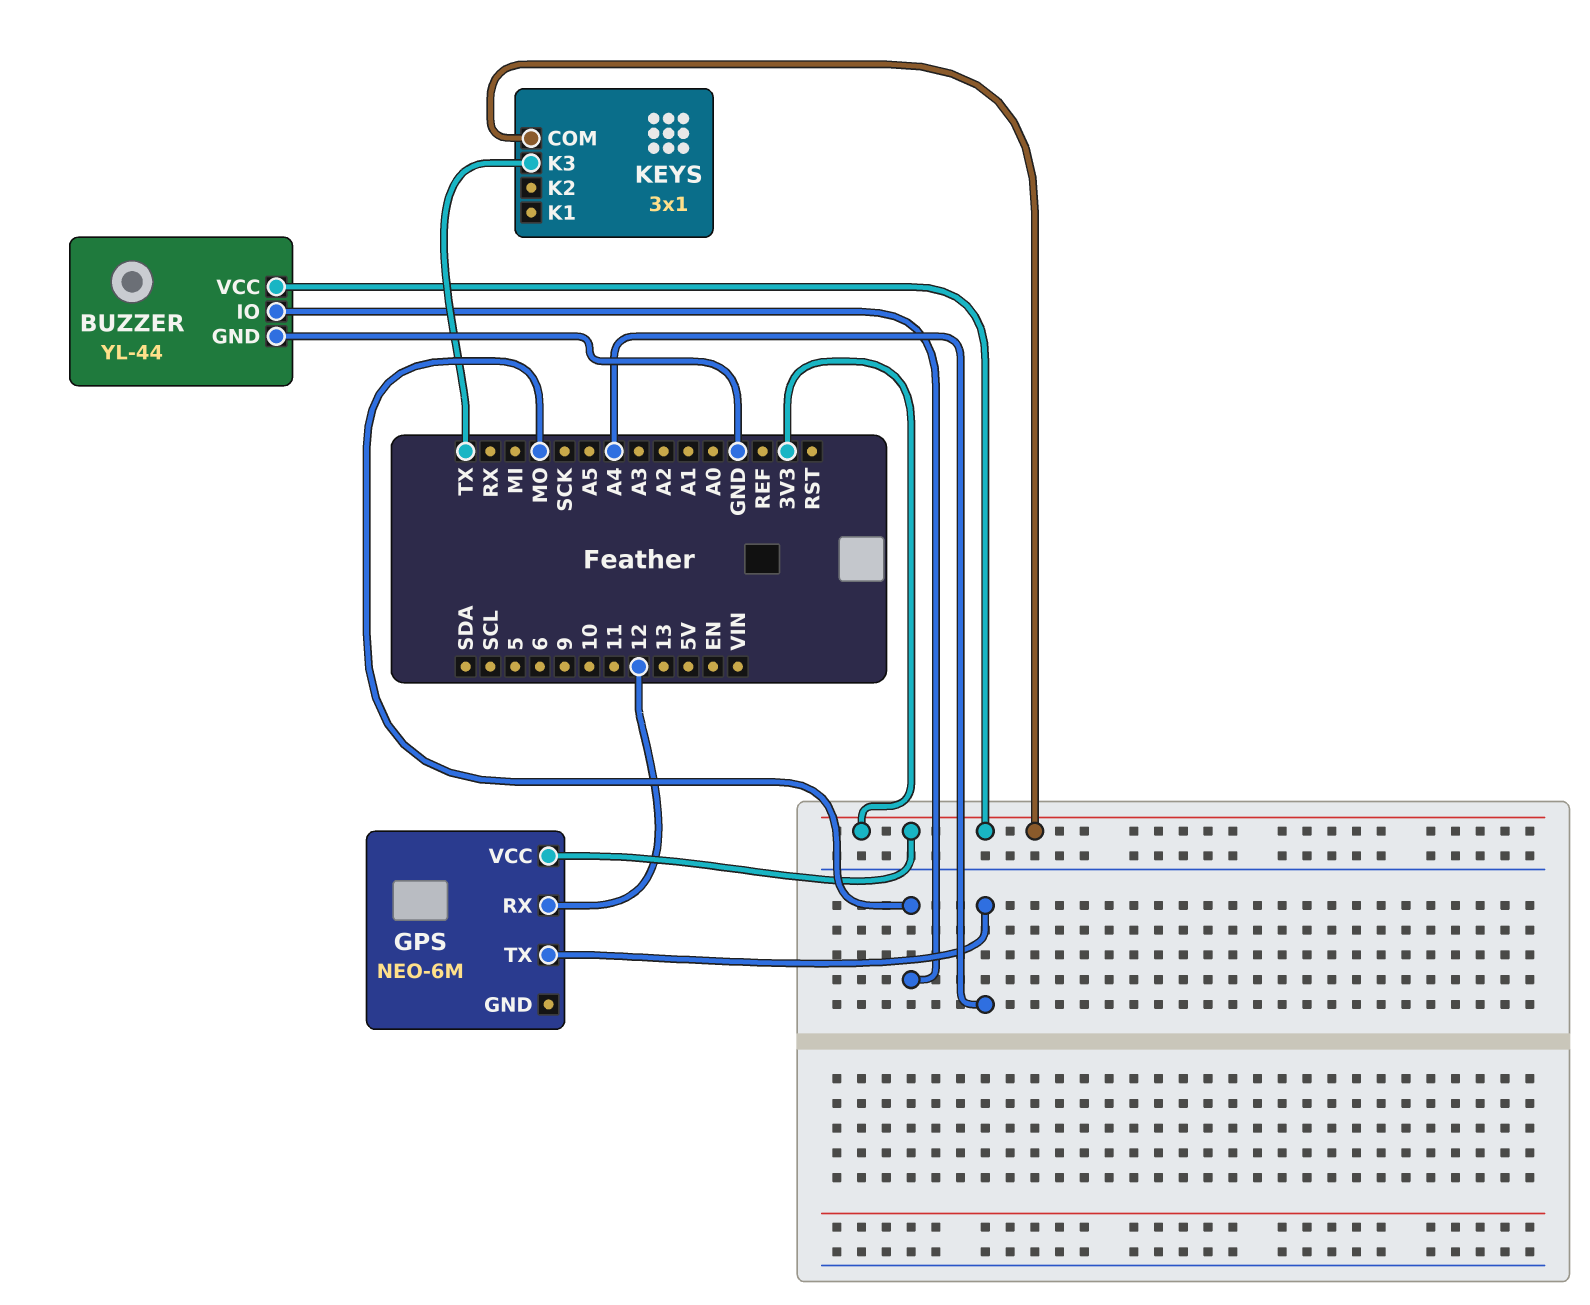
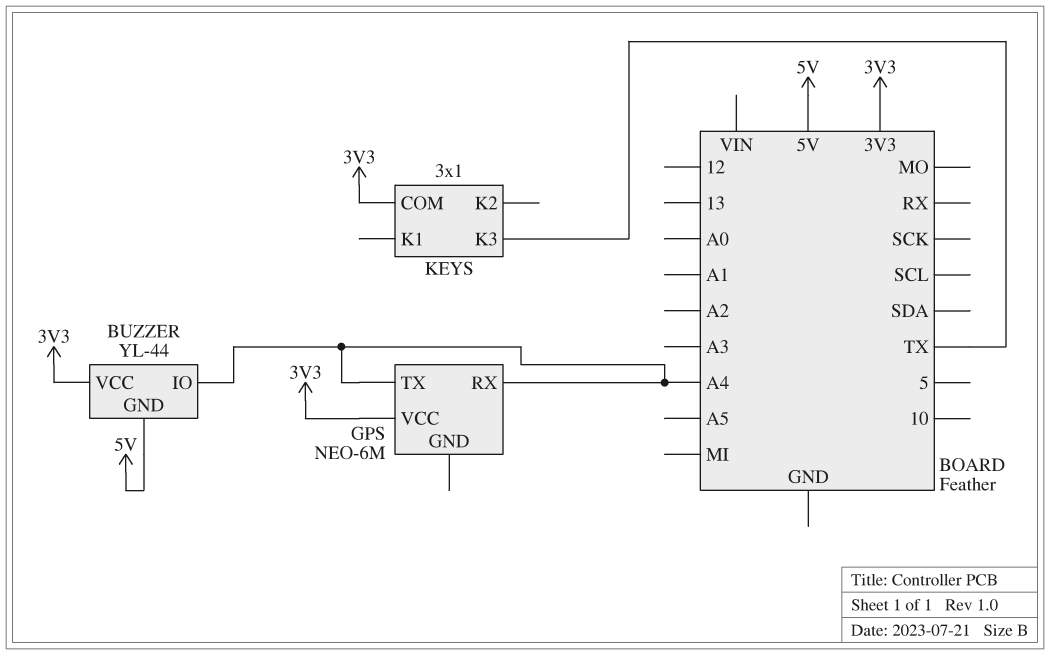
BUZZER pin GND: GND -> 5V
BUZZER pin IO: MO -> A4
GPS pin RX: 12 -> A4

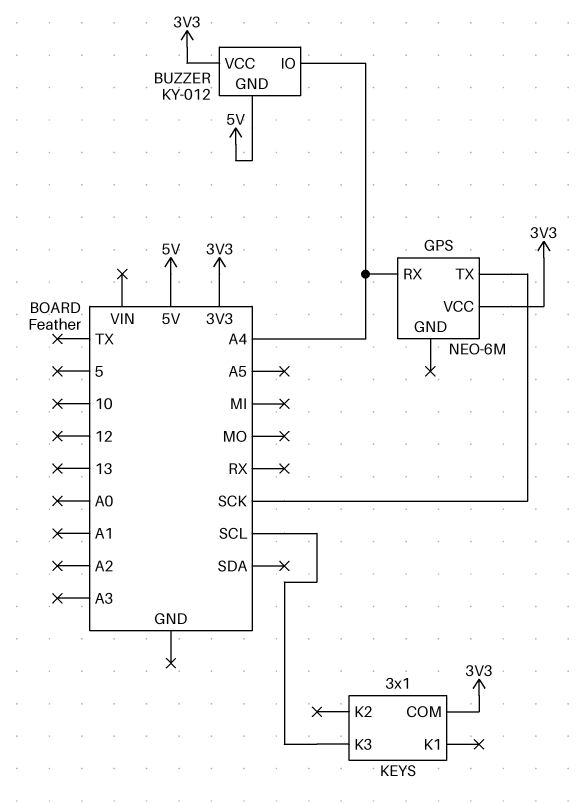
BUZZER: YL-44 -> KY-012
GPS pin TX: A4 -> SCK
KEYS pin K3: TX -> SCL

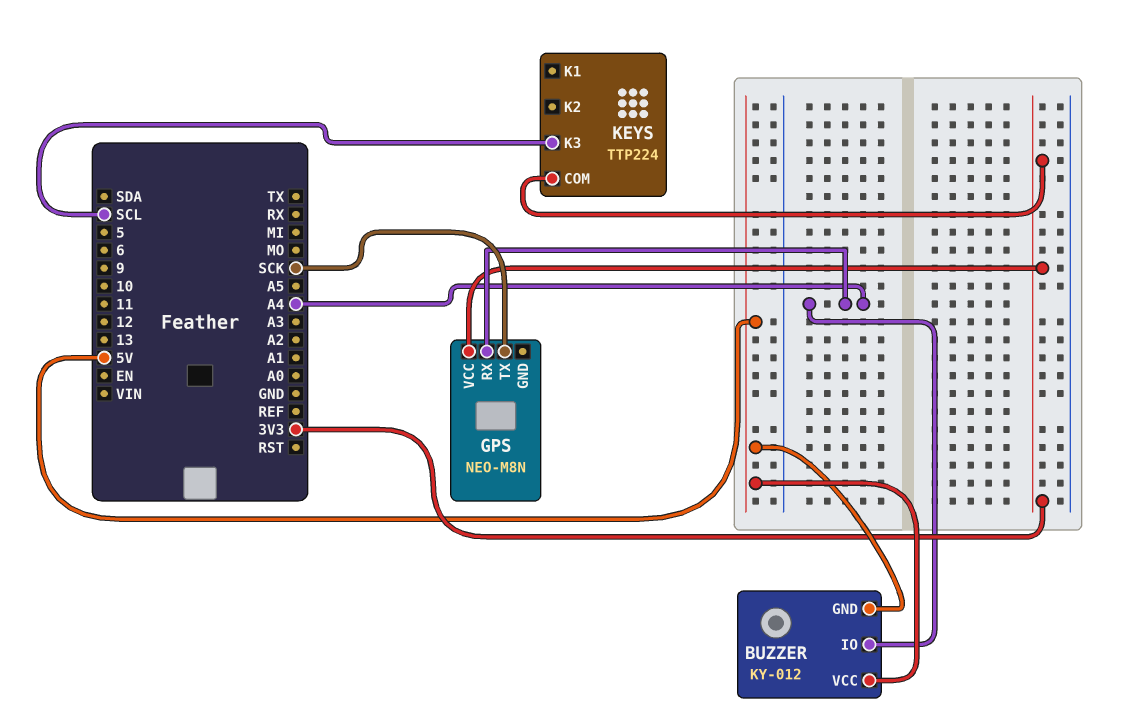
BUZZER pin VCC: 3V3 -> 5V
GPS: NEO-6M -> NEO-M8N
KEYS: 3x1 -> TTP224

